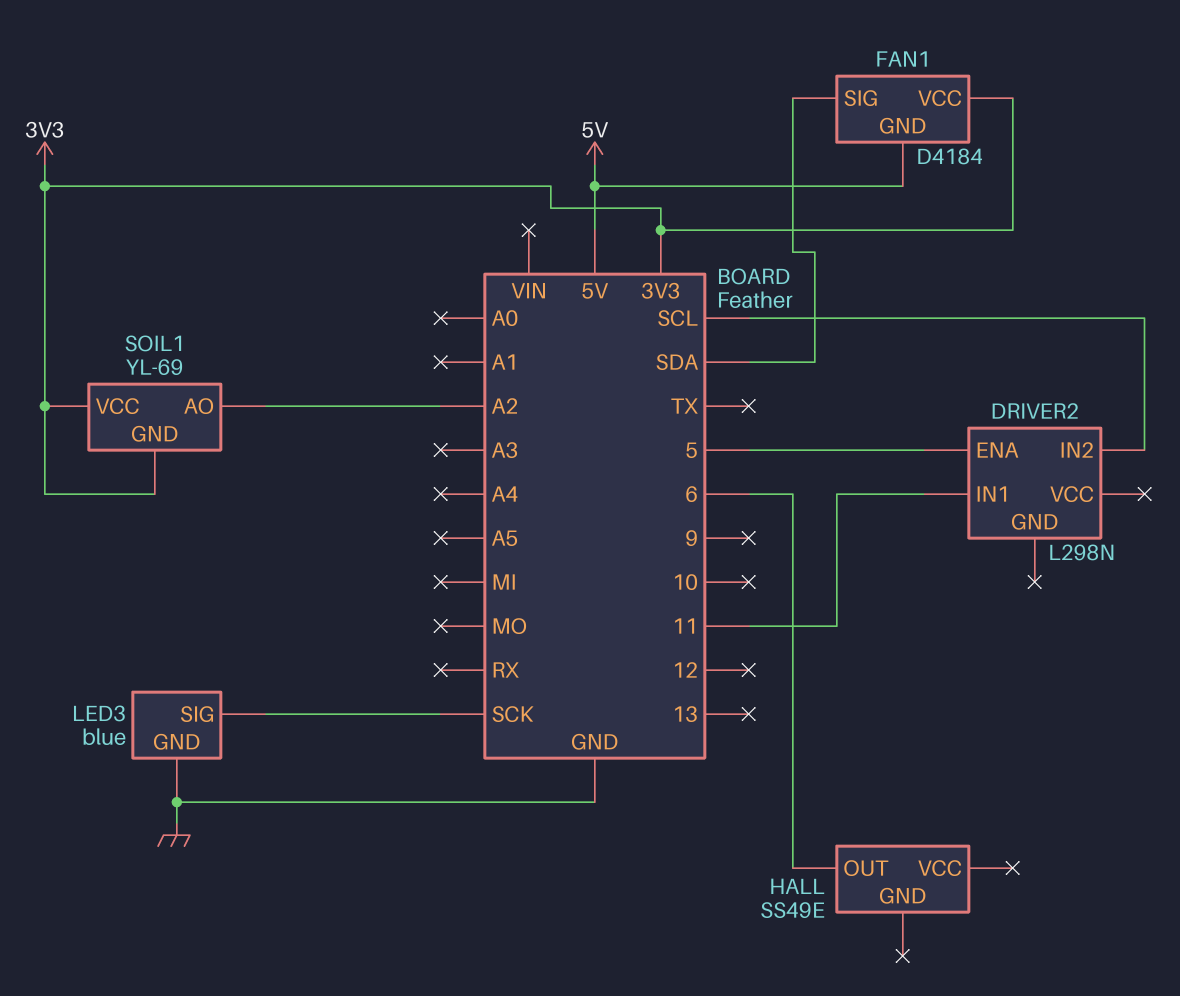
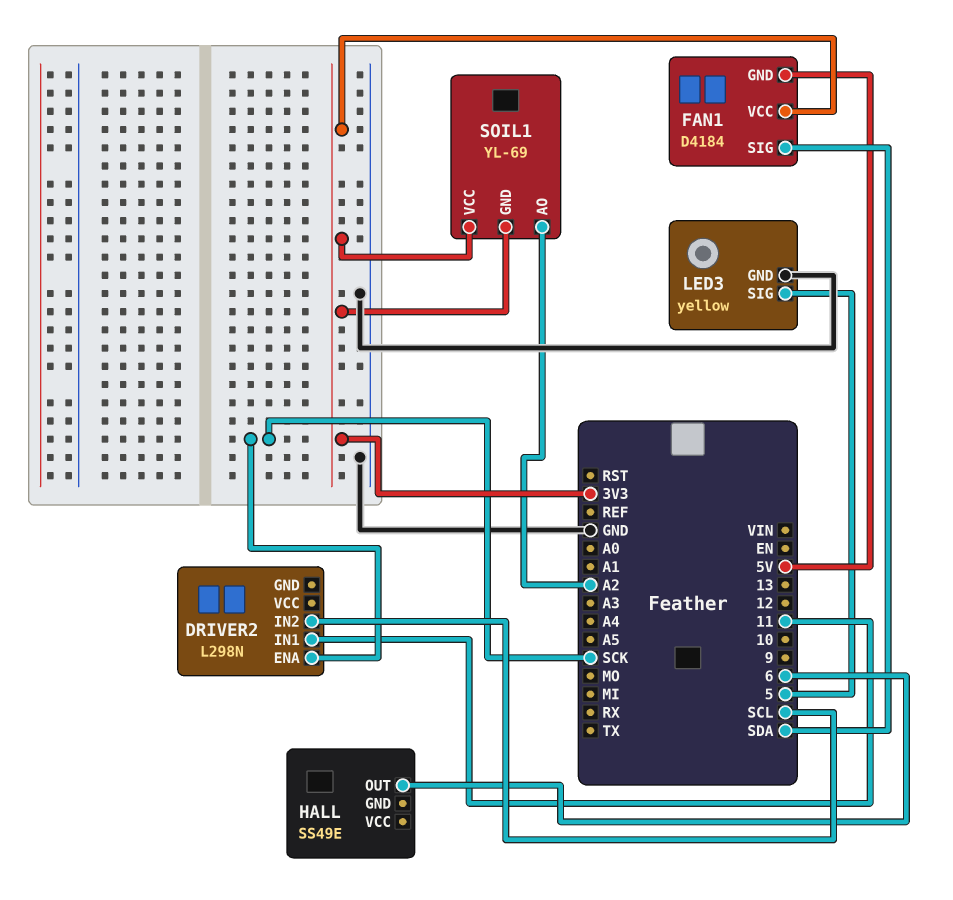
DRIVER2 pin ENA: 5 -> SCK
LED3: blue -> yellow
LED3 pin SIG: SCK -> 5

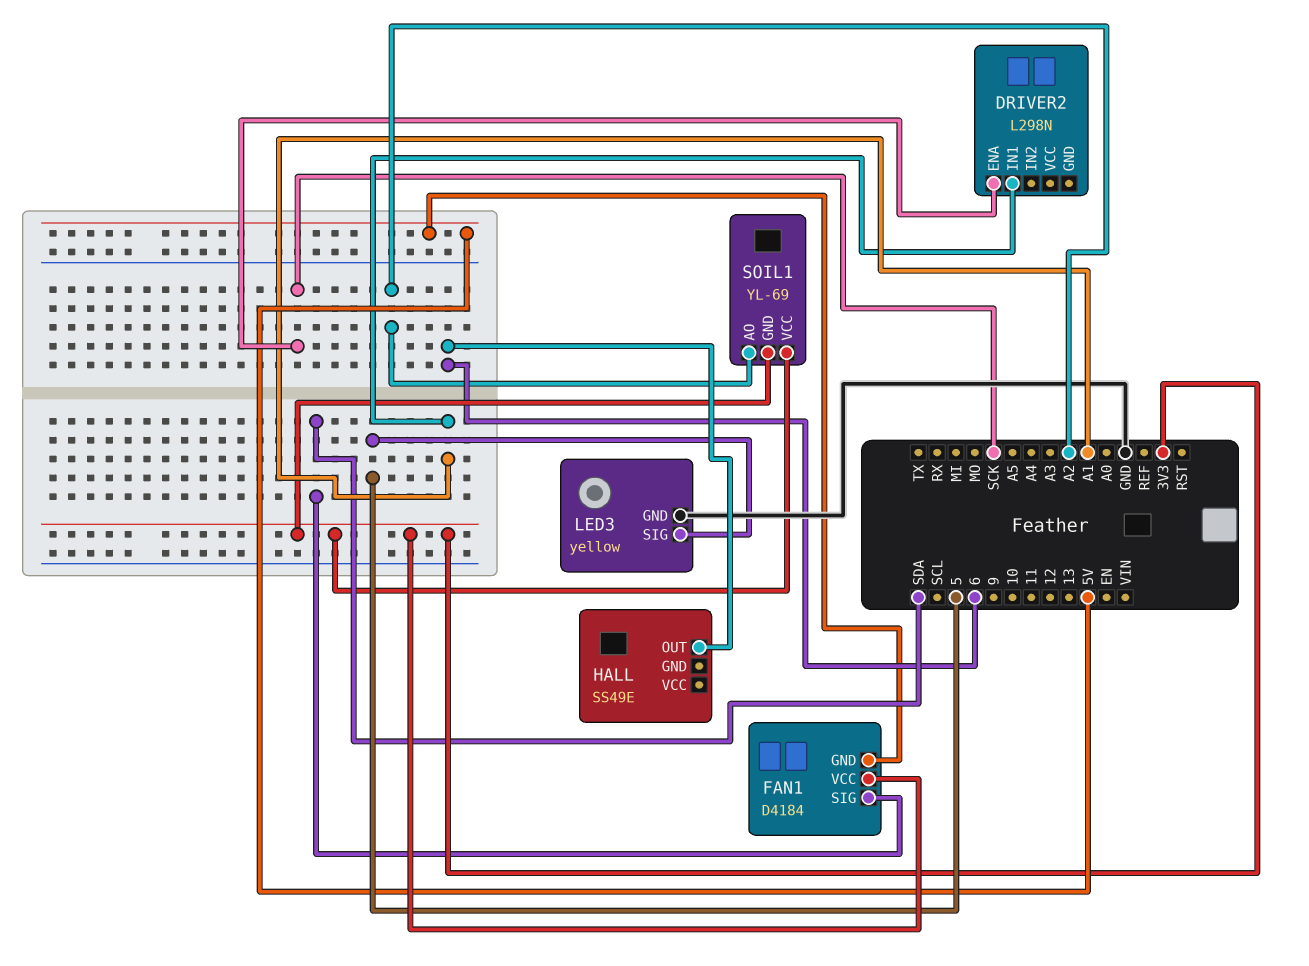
DRIVER2 pin IN1: 11 -> A1
DRIVER2 pin IN2: SCL -> none

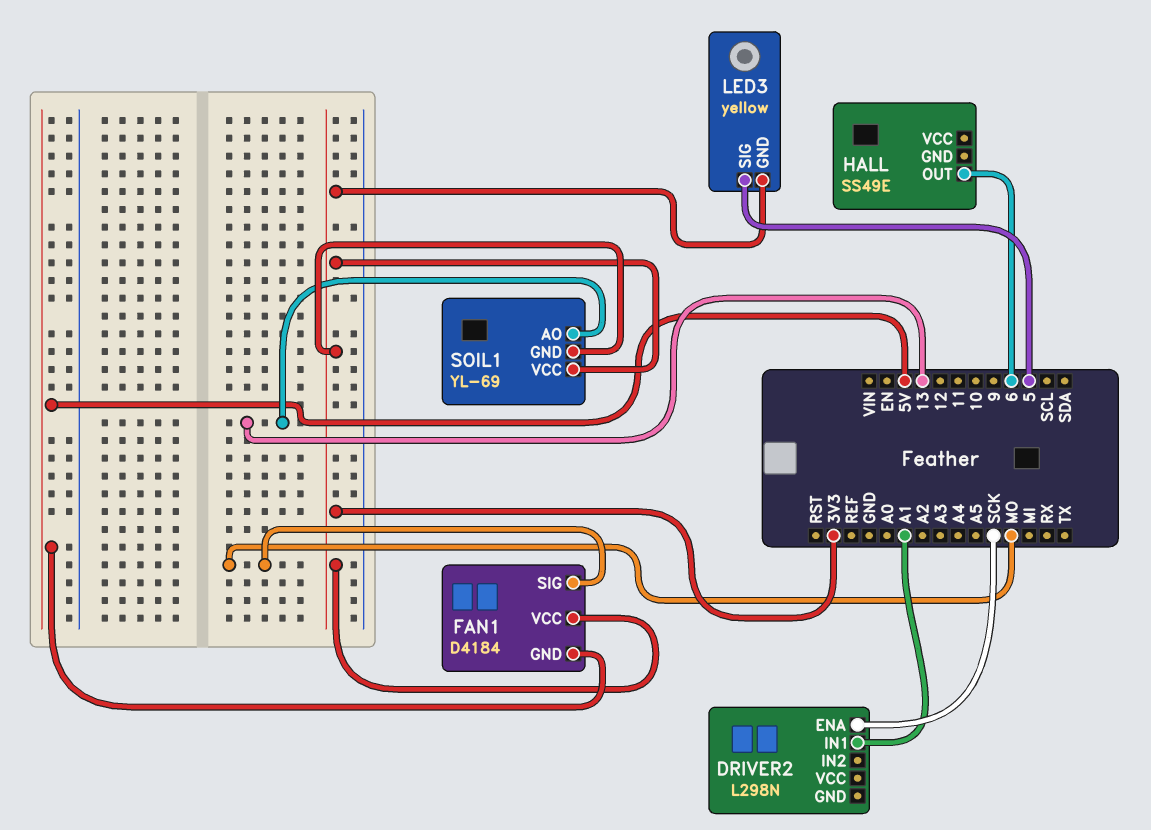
FAN1 pin SIG: SDA -> MO
LED3 pin GND: GND -> 3V3
SOIL1 pin AO: A2 -> 13

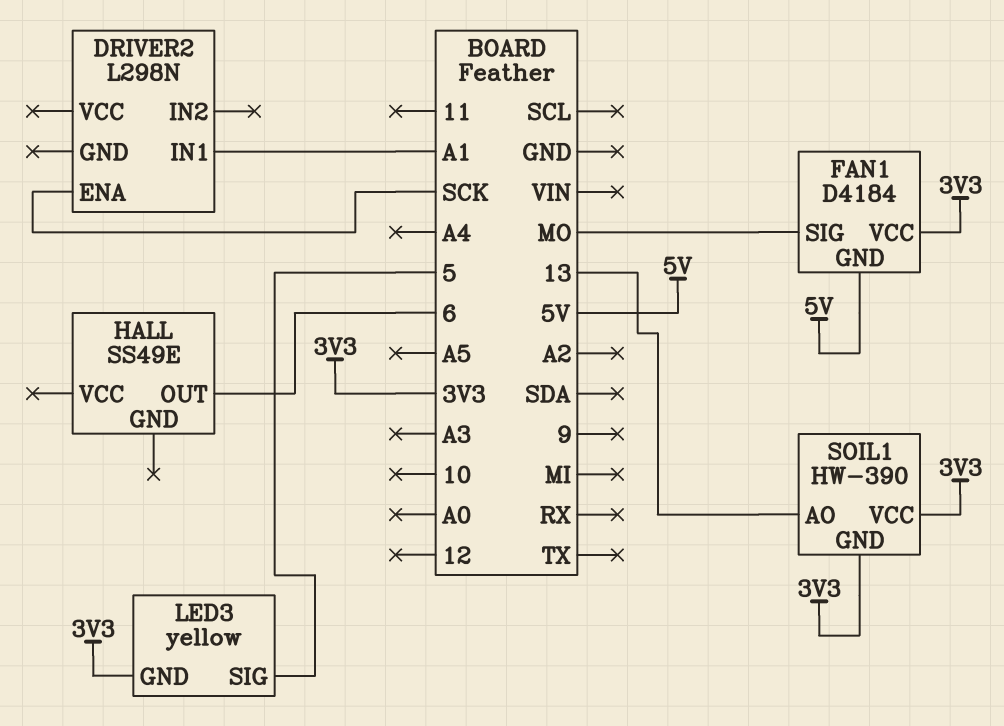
SOIL1: YL-69 -> HW-390

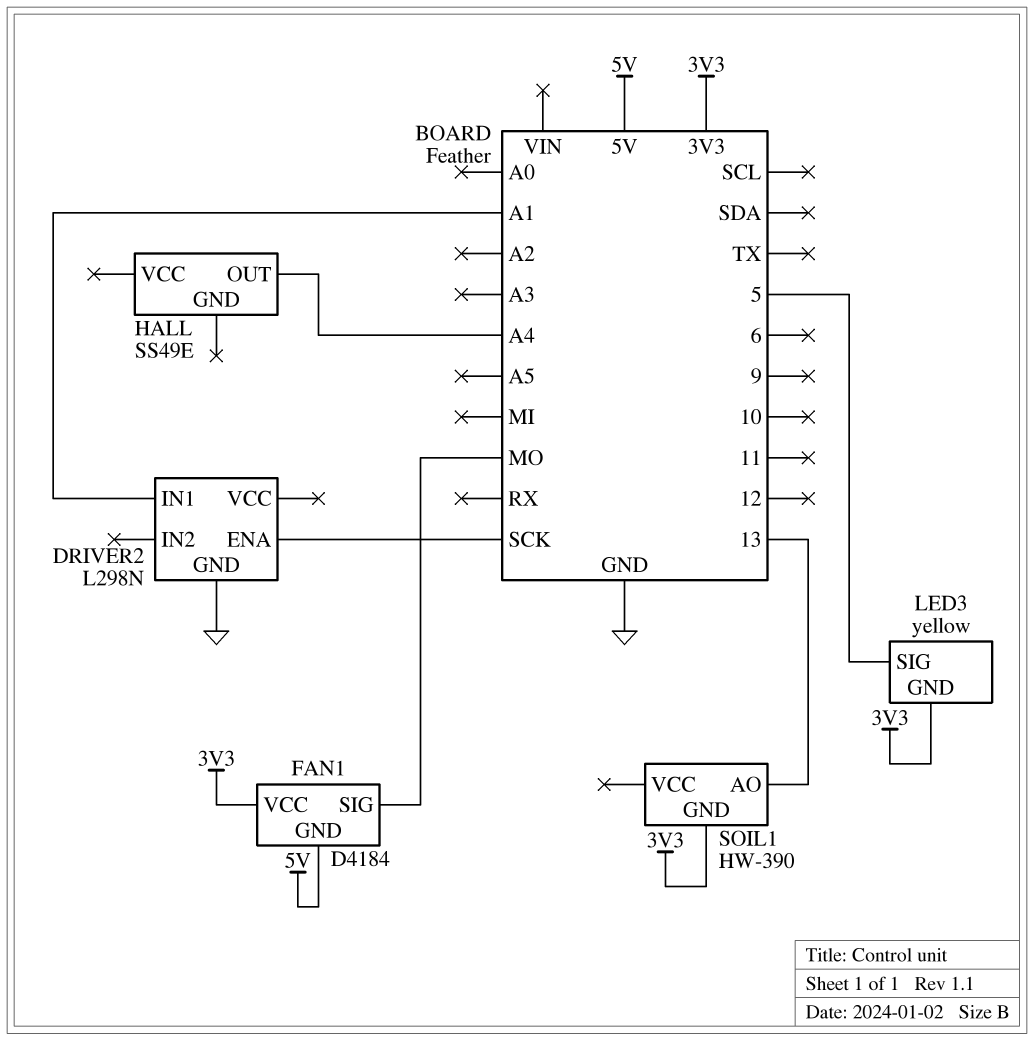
DRIVER2 pin GND: none -> GND
HALL pin OUT: 6 -> A4
SOIL1 pin VCC: 3V3 -> none

